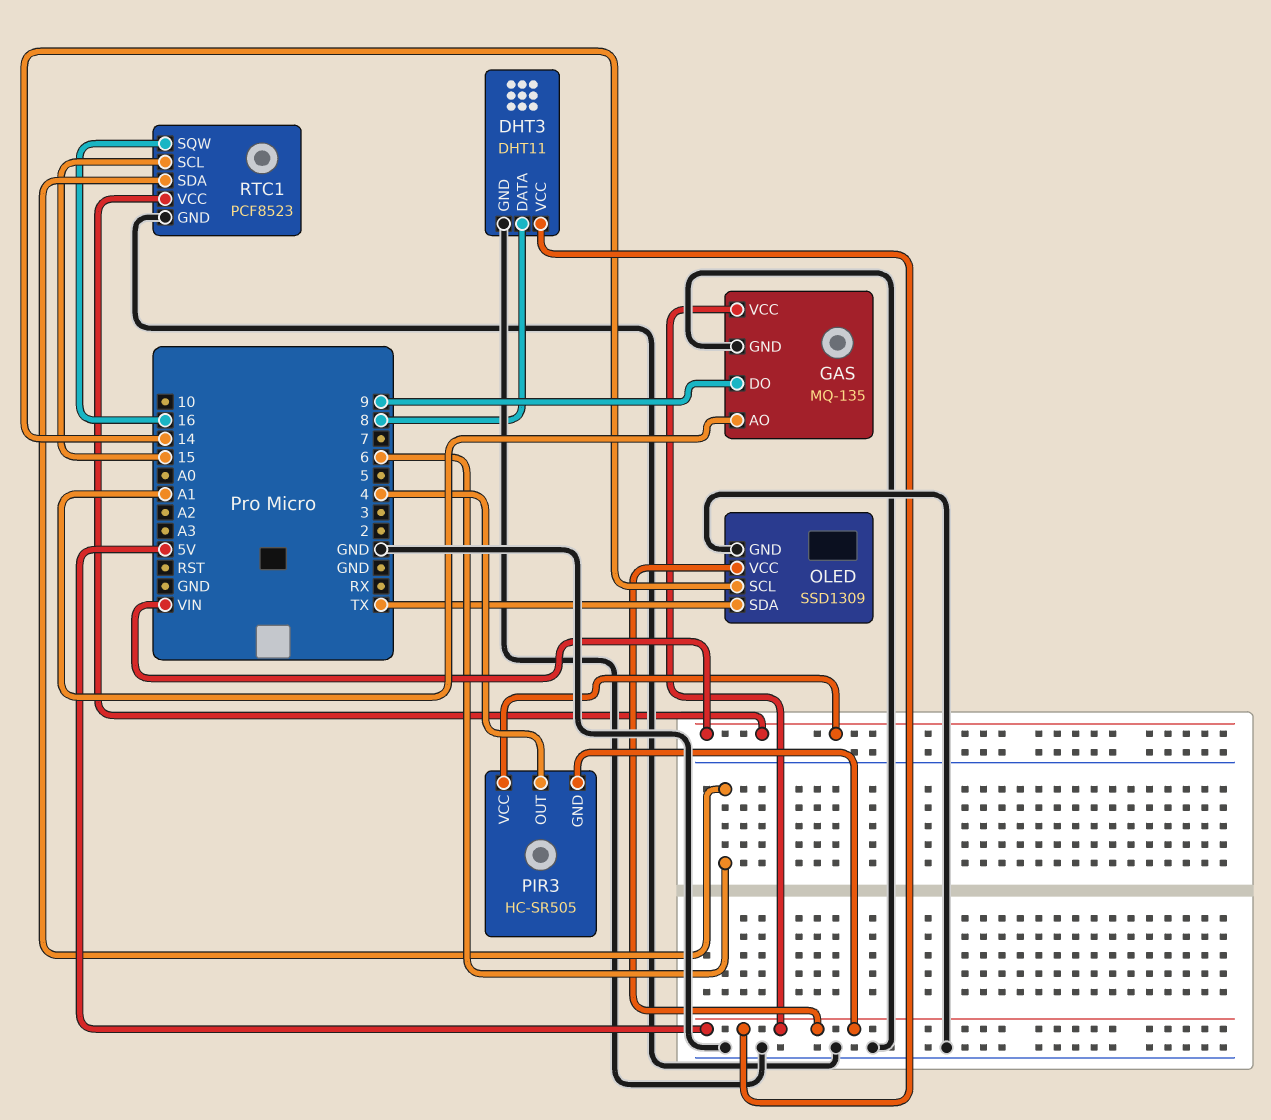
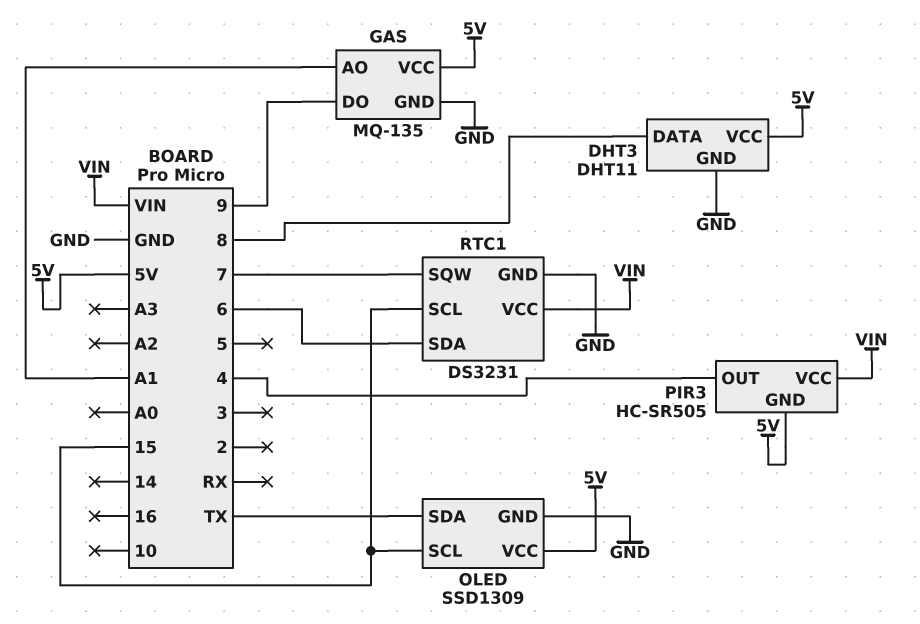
OLED pin SCL: 14 -> 15
RTC1: PCF8523 -> DS3231
RTC1 pin SQW: 16 -> 7

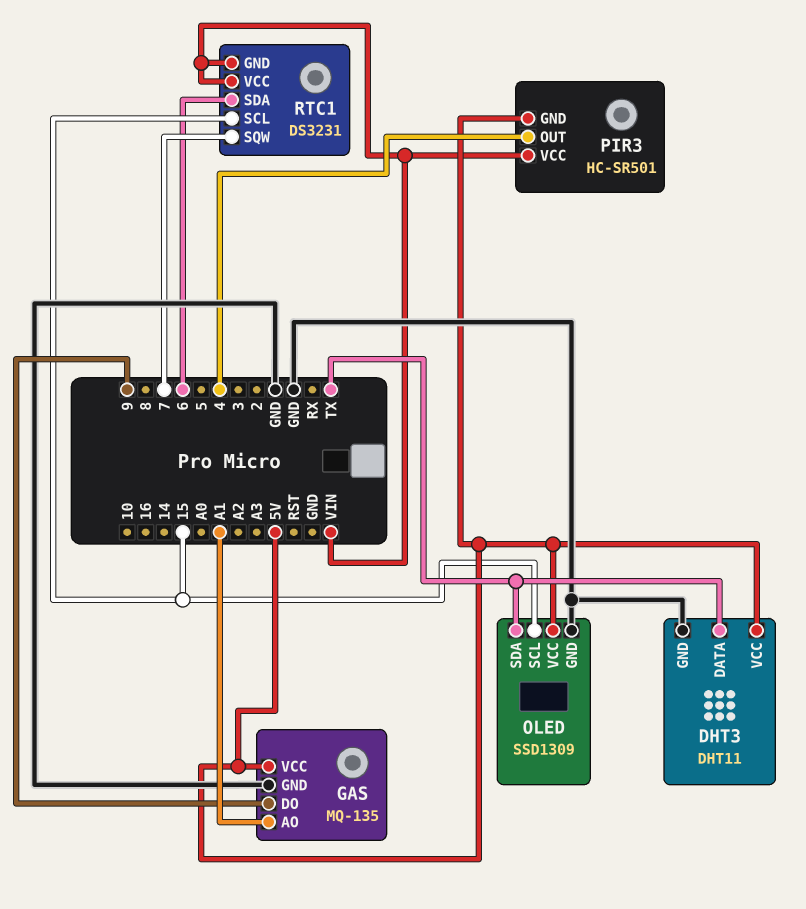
DHT3 pin DATA: 8 -> TX
PIR3: HC-SR505 -> HC-SR501
RTC1 pin GND: GND -> VIN

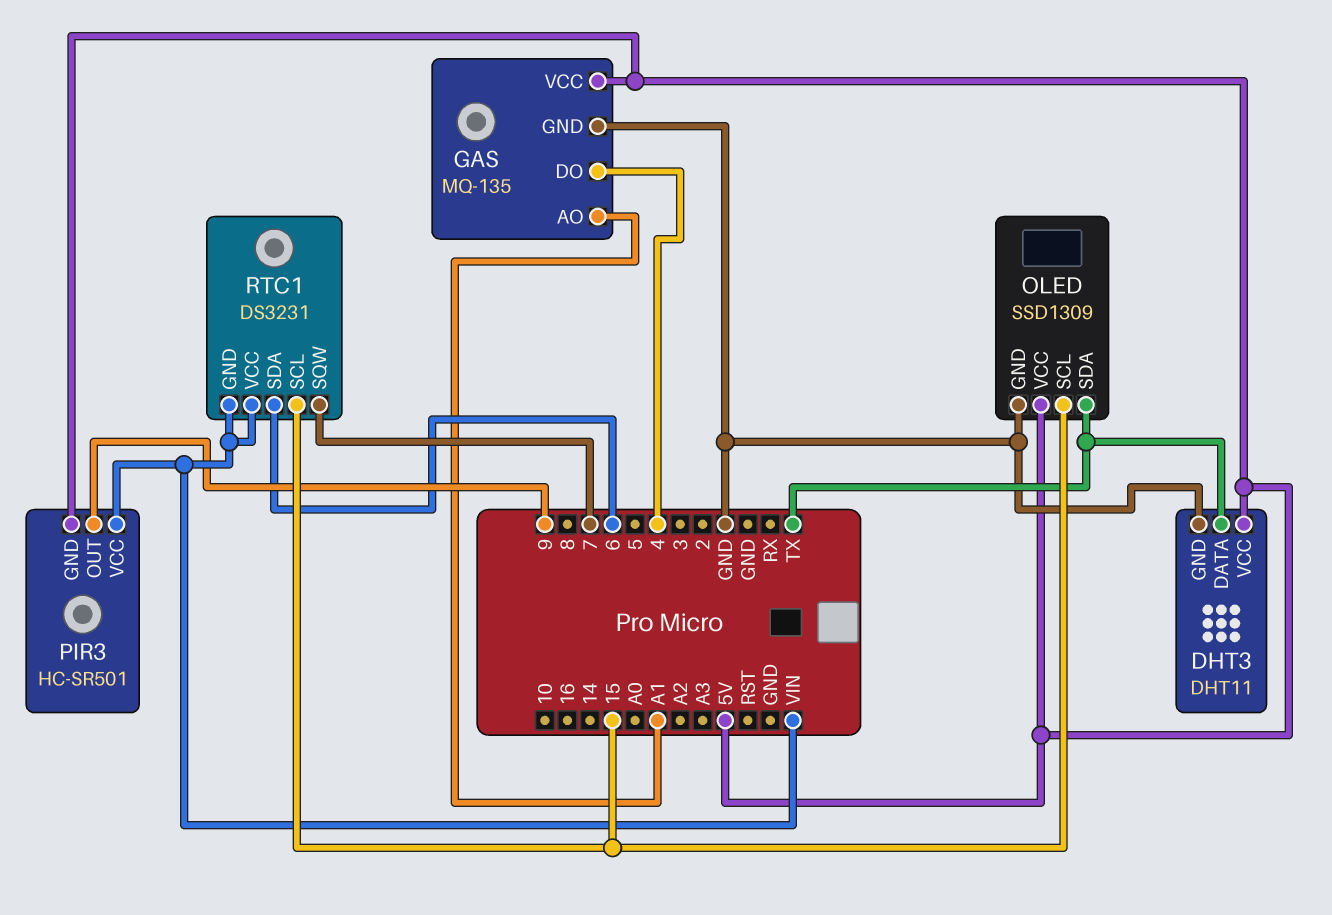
GAS pin DO: 9 -> 4
PIR3 pin OUT: 4 -> 9

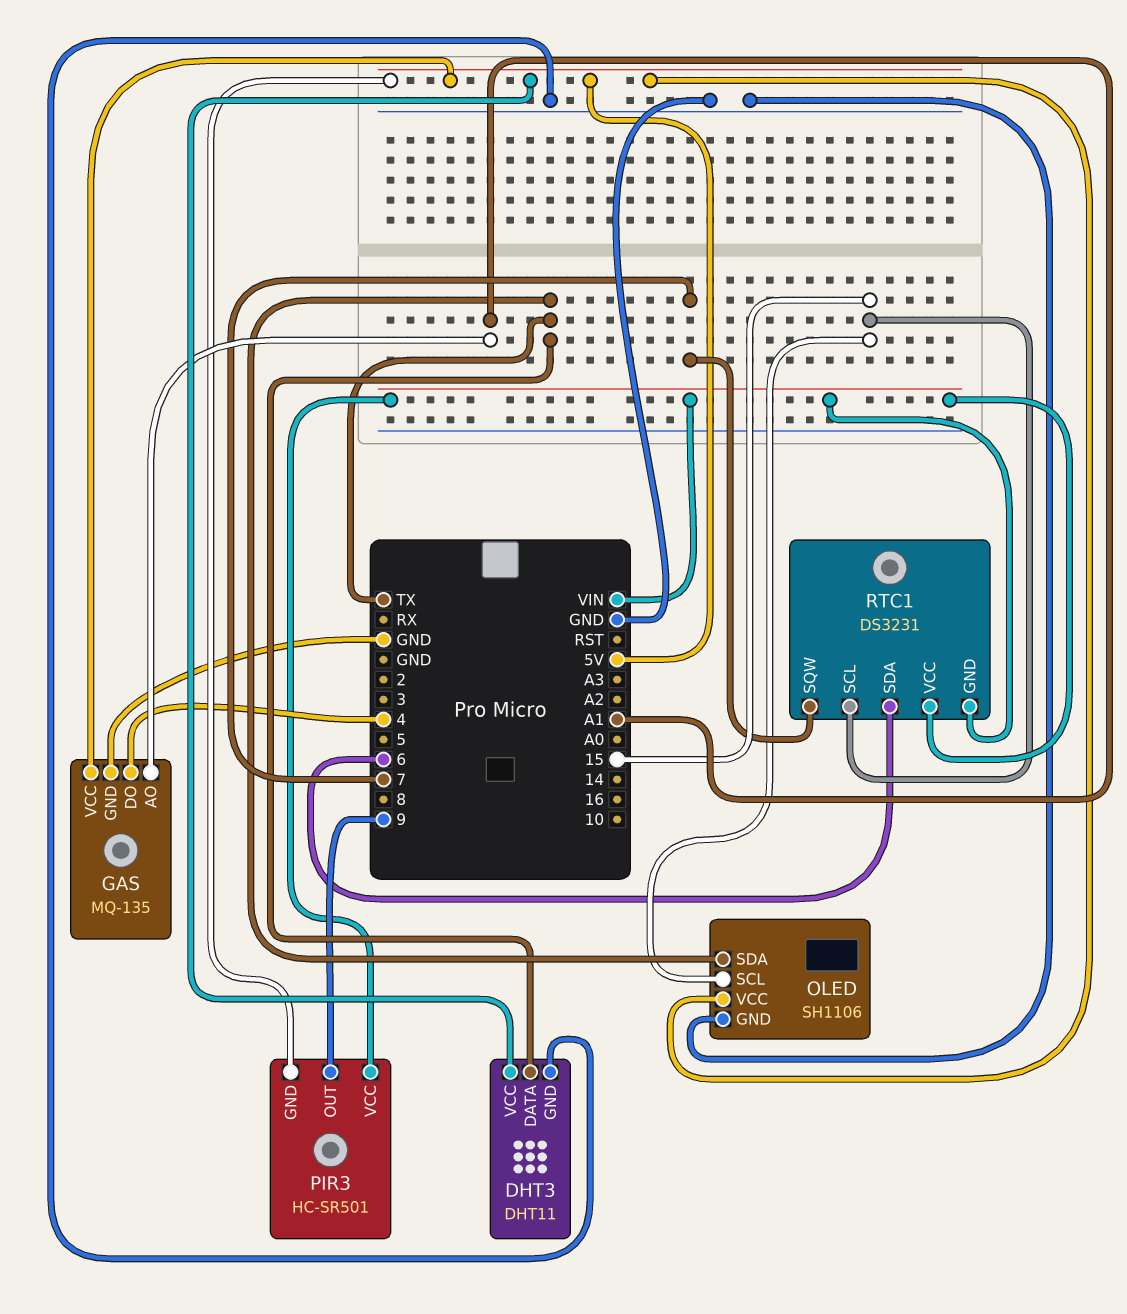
OLED: SSD1309 -> SH1106

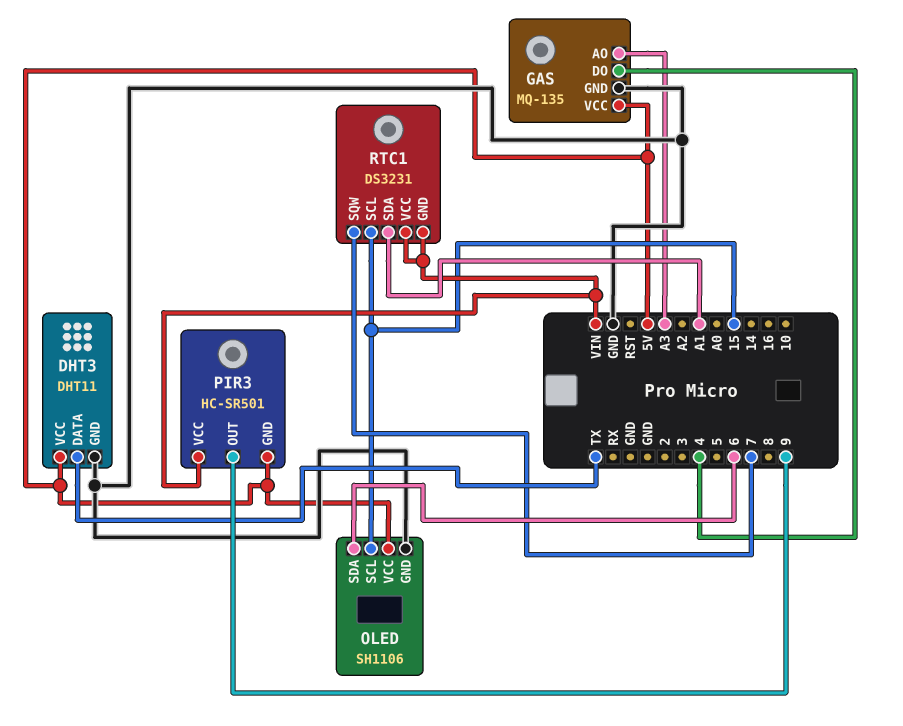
GAS pin AO: A1 -> A3
OLED pin SDA: TX -> 6
RTC1 pin SDA: 6 -> A1

